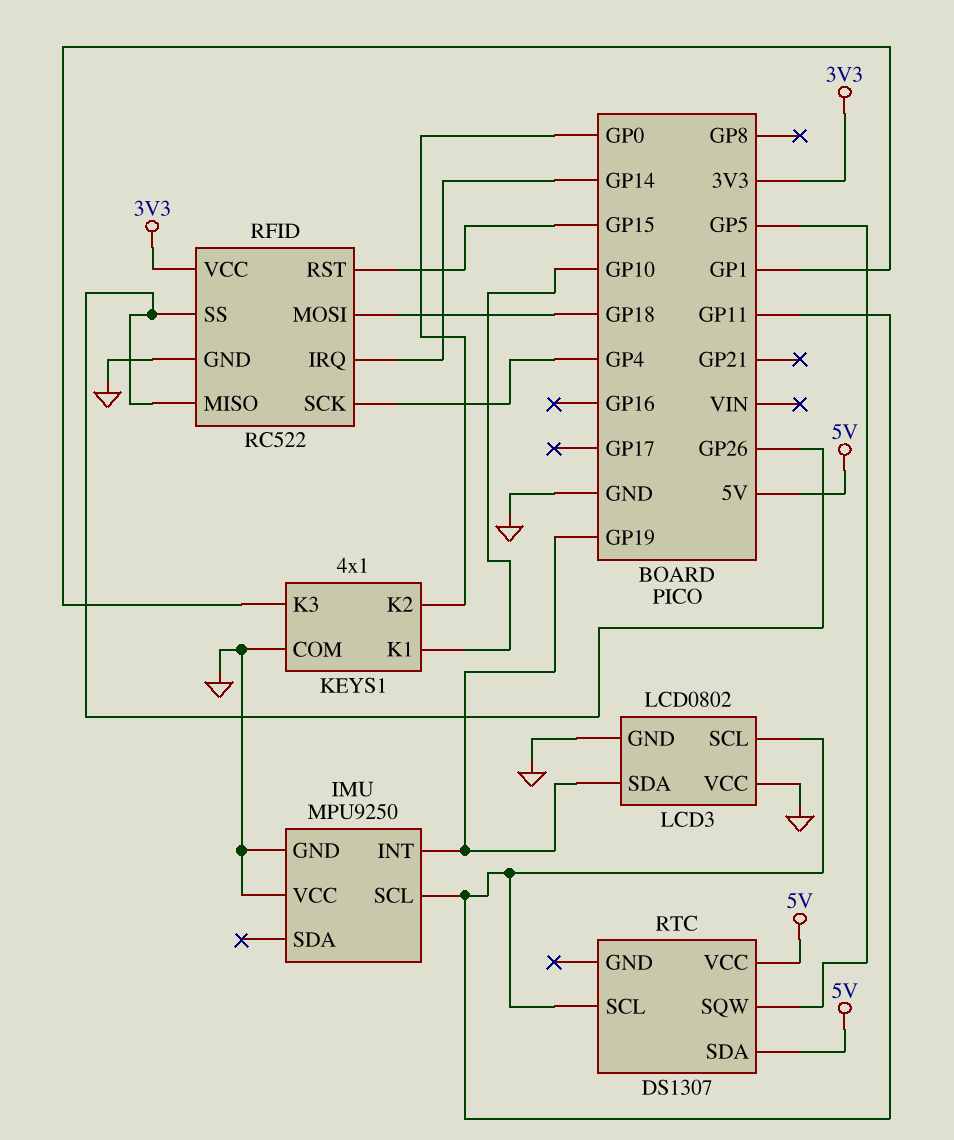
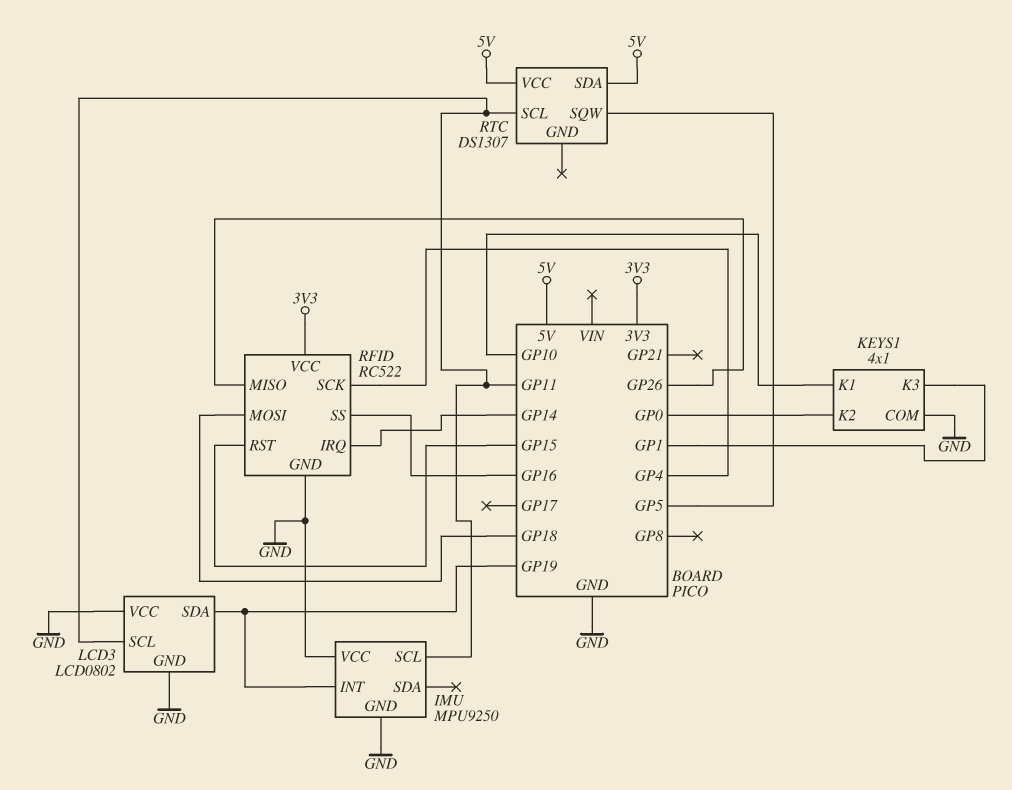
RFID pin SS: GP26 -> GP16

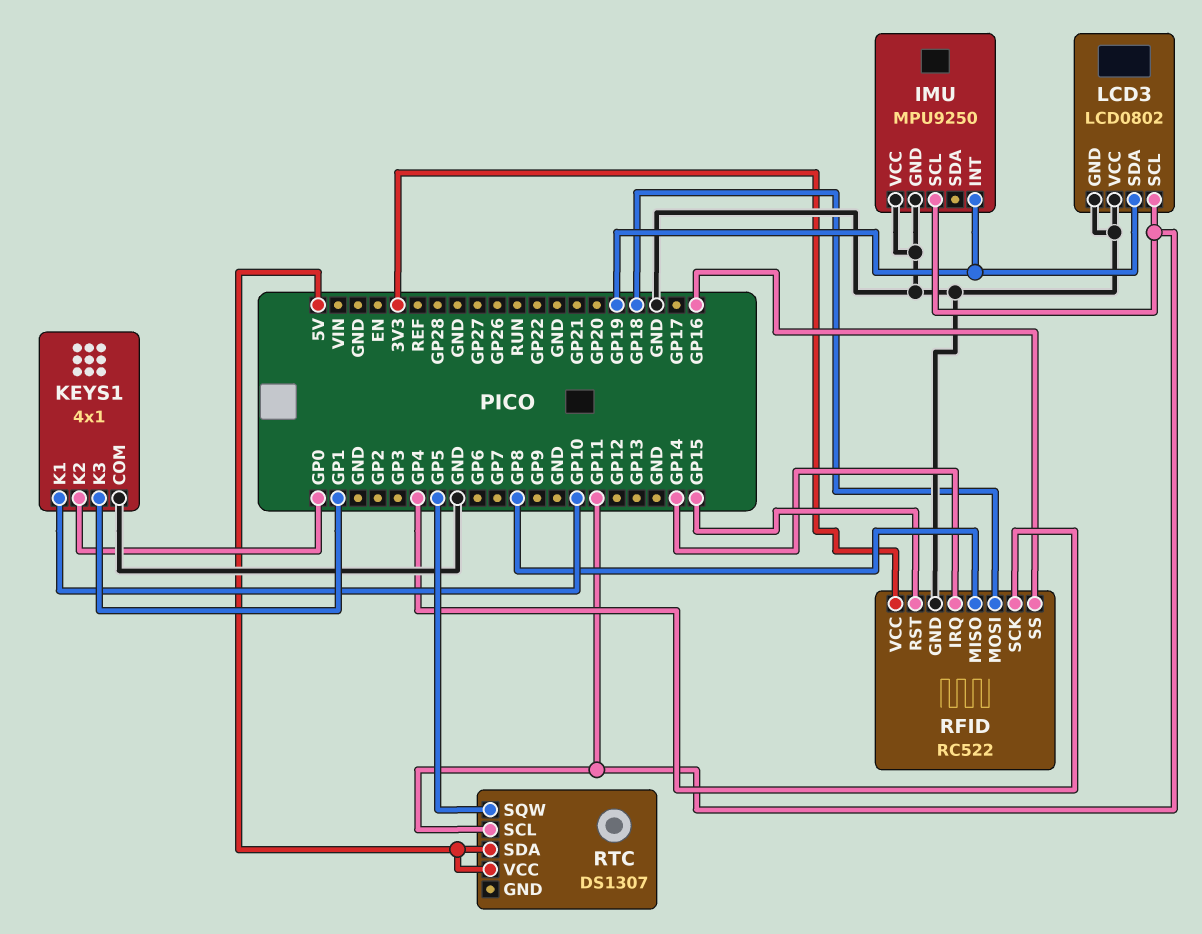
RFID pin MISO: GP26 -> GP8

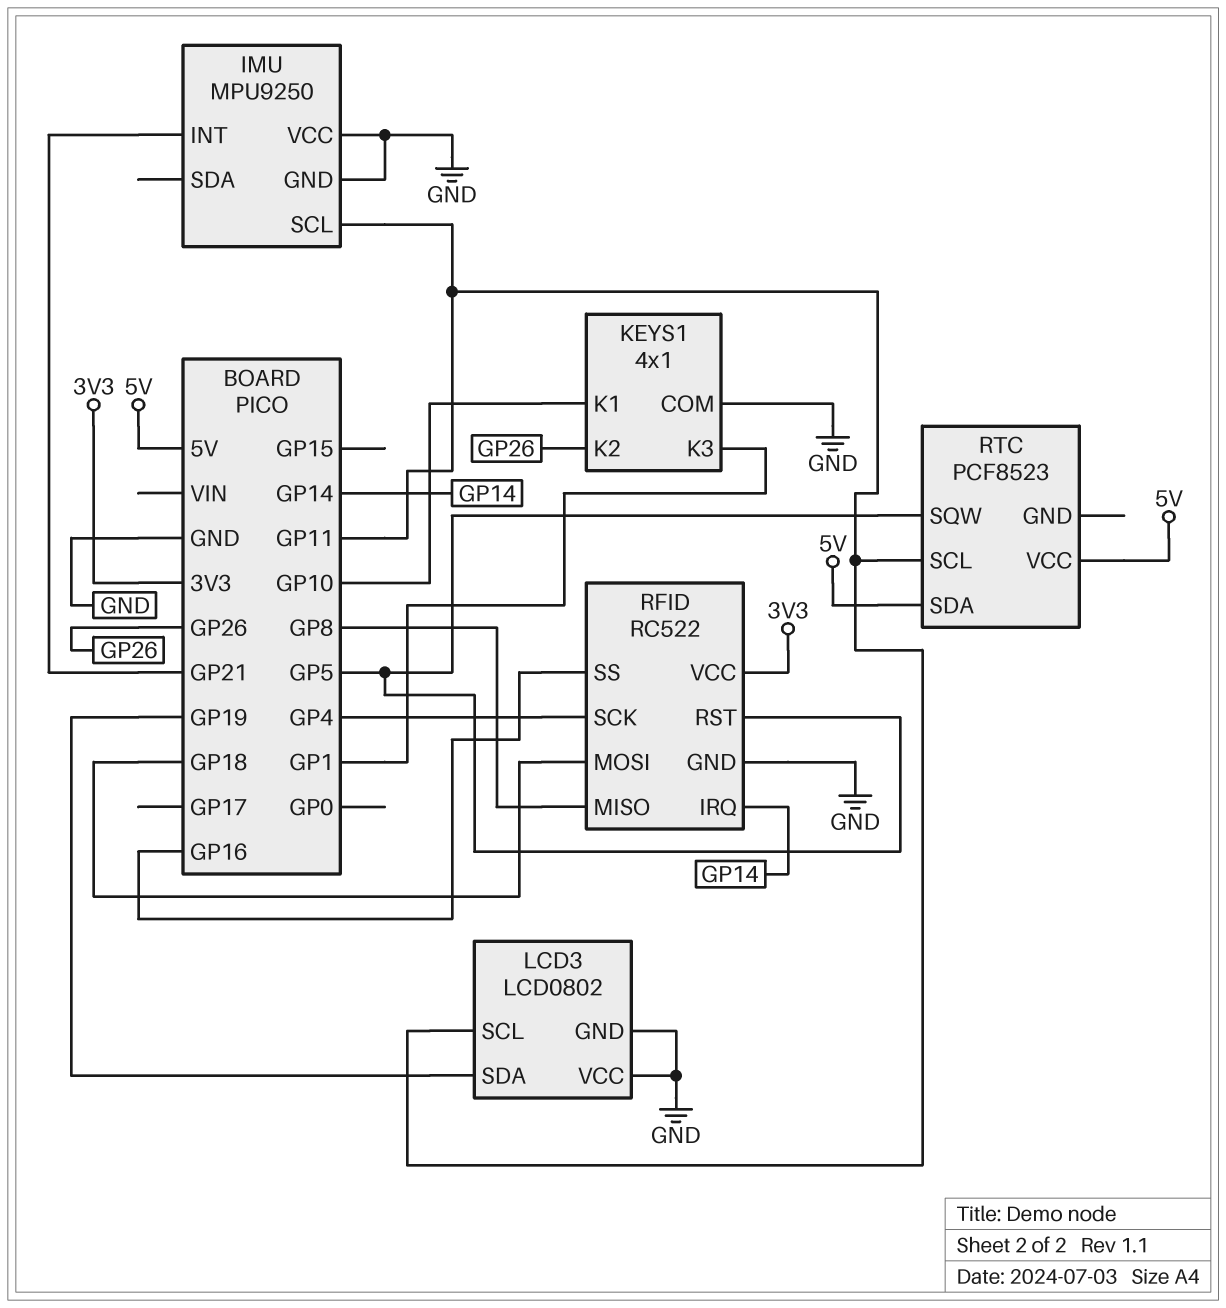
IMU pin INT: GP19 -> GP21
KEYS1 pin K2: GP0 -> GP26
RFID pin RST: GP15 -> GP5
RTC: DS1307 -> PCF8523

